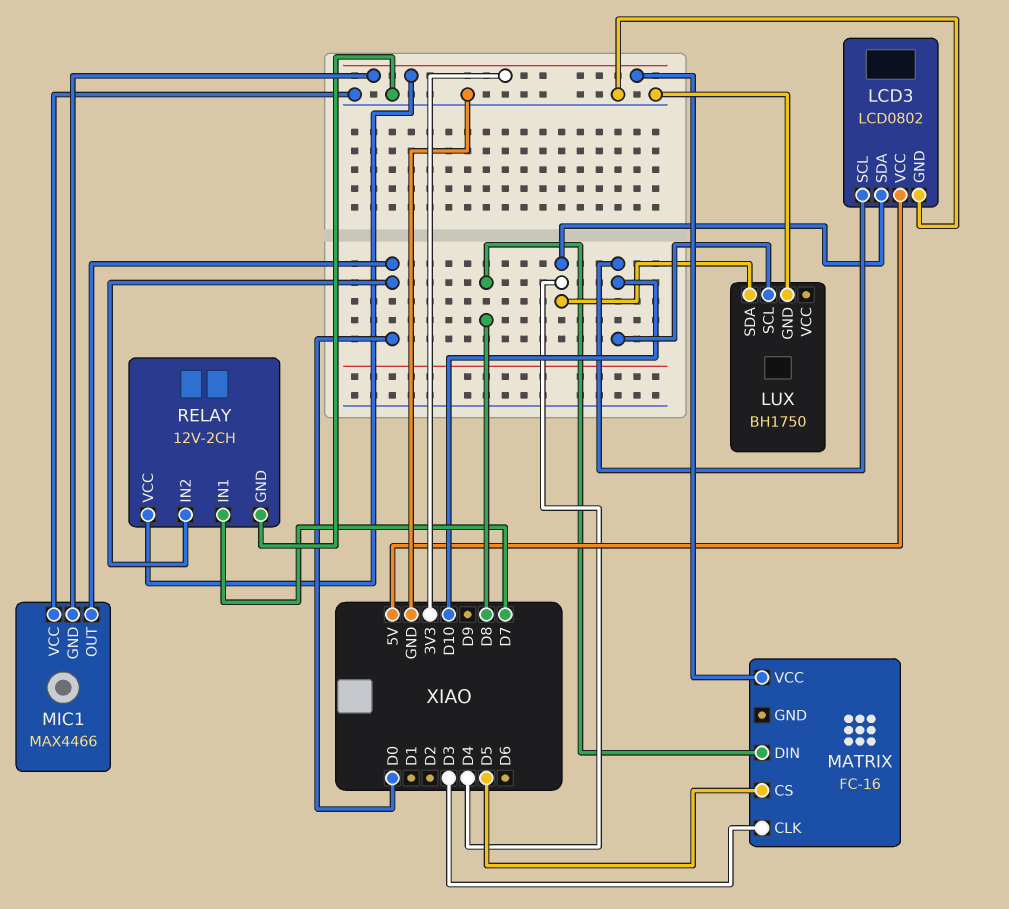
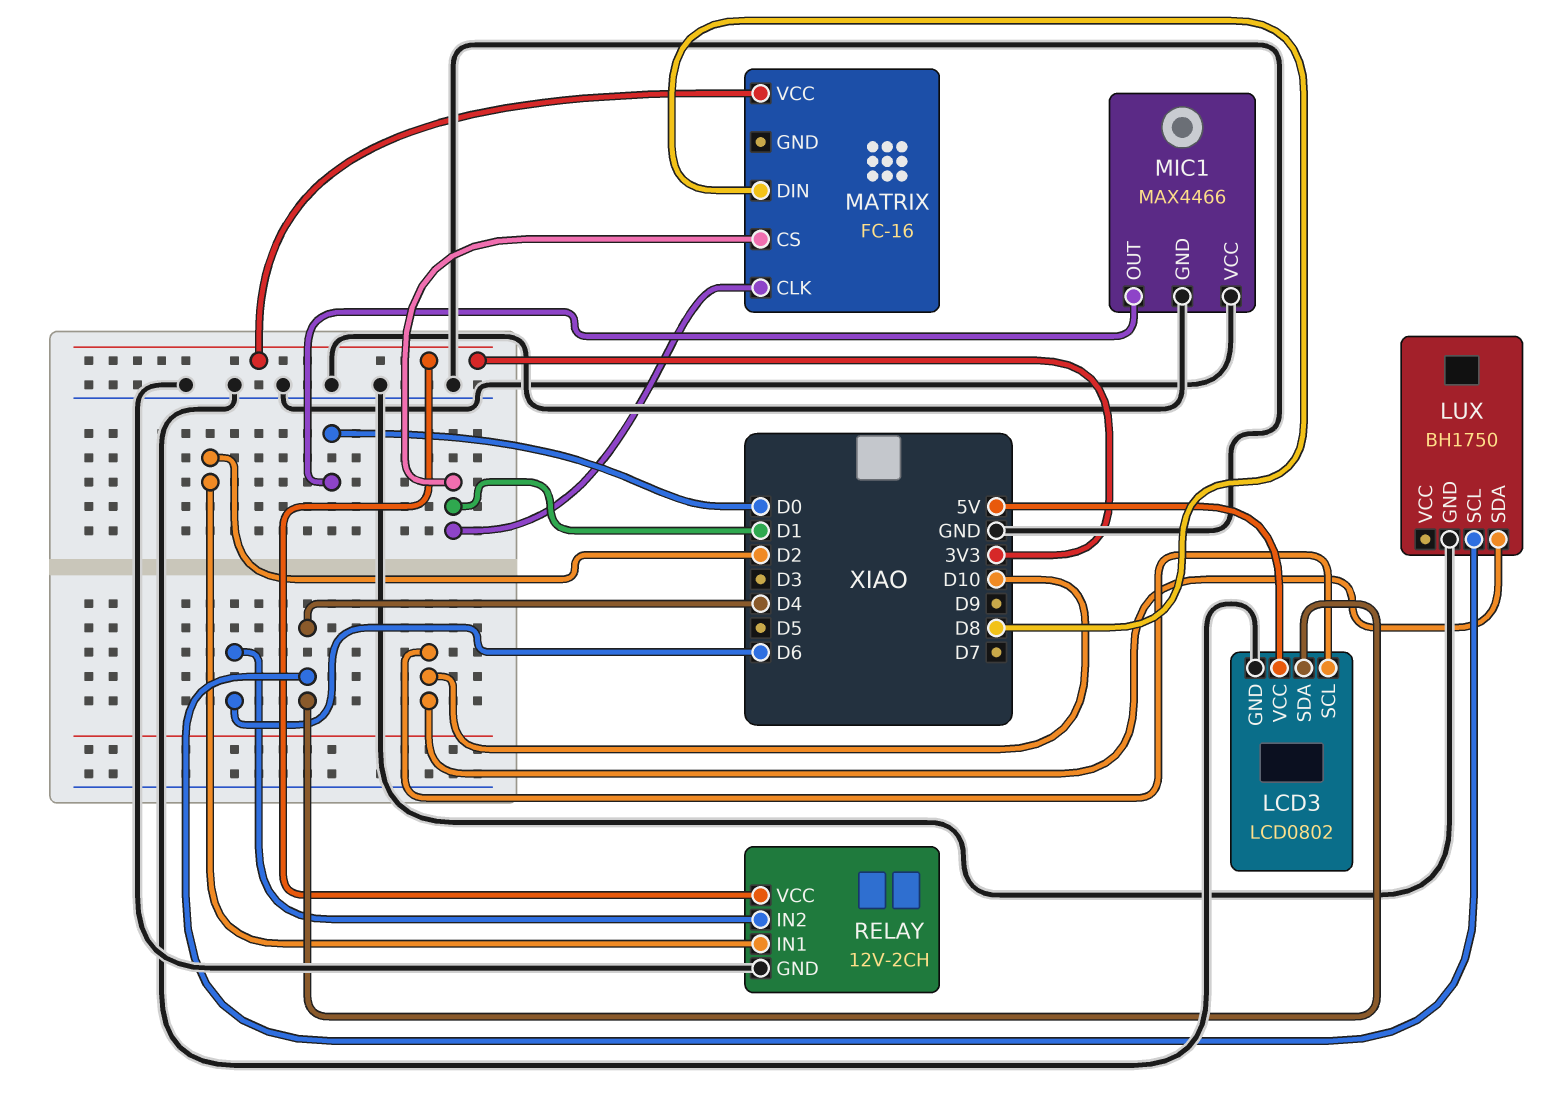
LUX pin SCL: D10 -> D4
LUX pin SDA: D4 -> D10
MATRIX pin CLK: D3 -> D1
MATRIX pin CS: D5 -> D1
MIC1 pin GND: 3V3 -> GND
RELAY pin IN1: D7 -> D2
RELAY pin IN2: D0 -> D6

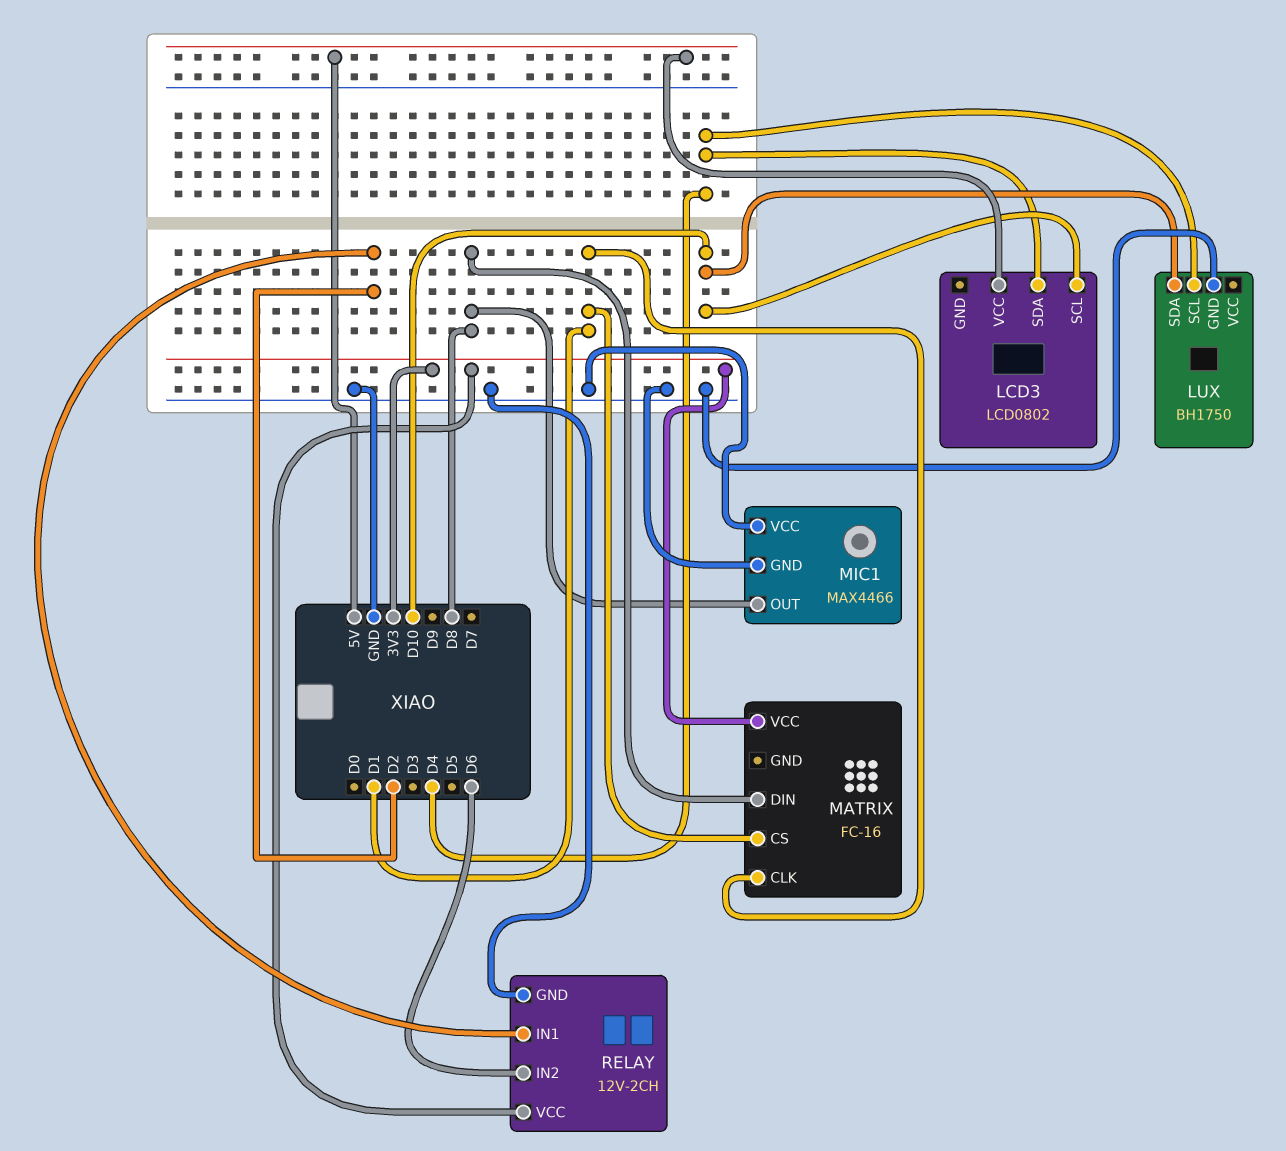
LCD3 pin GND: GND -> none
MIC1 pin OUT: D0 -> D8

